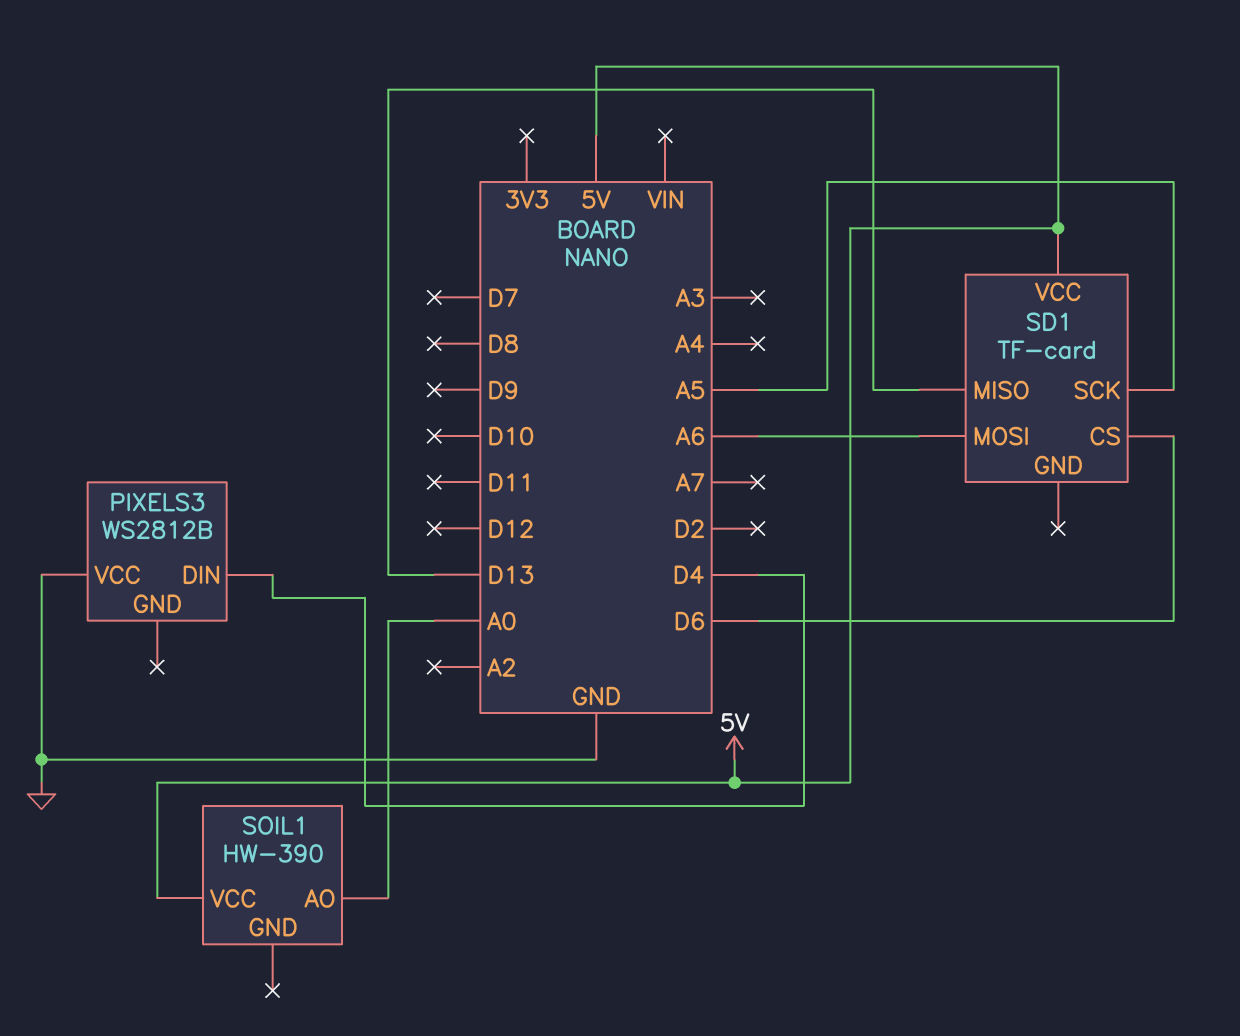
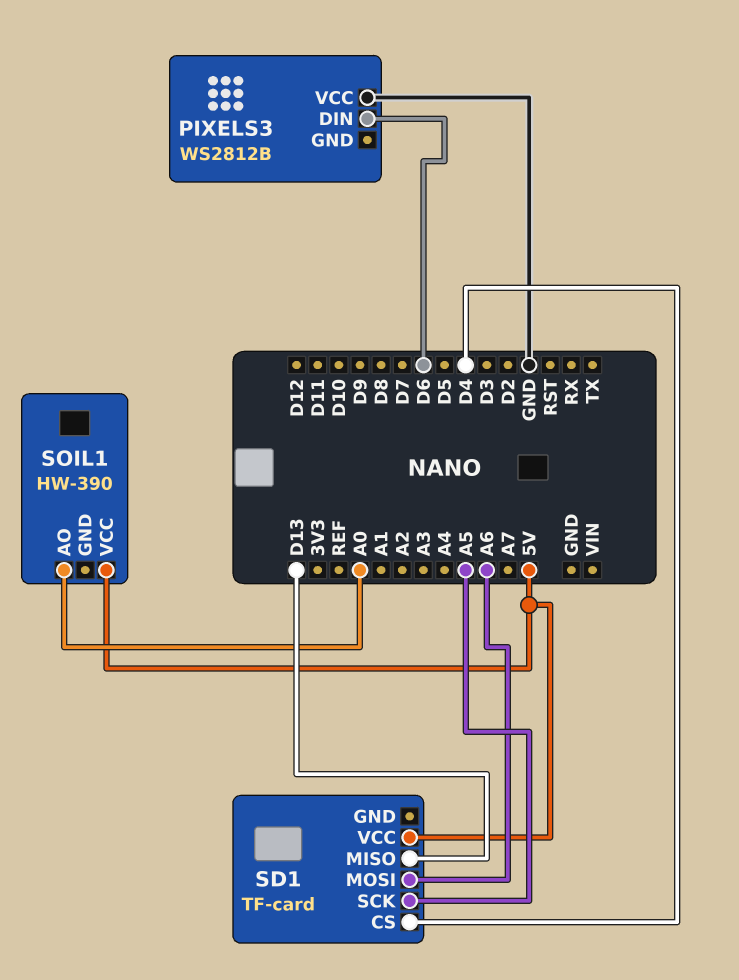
PIXELS3 pin DIN: D4 -> D6
SD1 pin CS: D6 -> D4

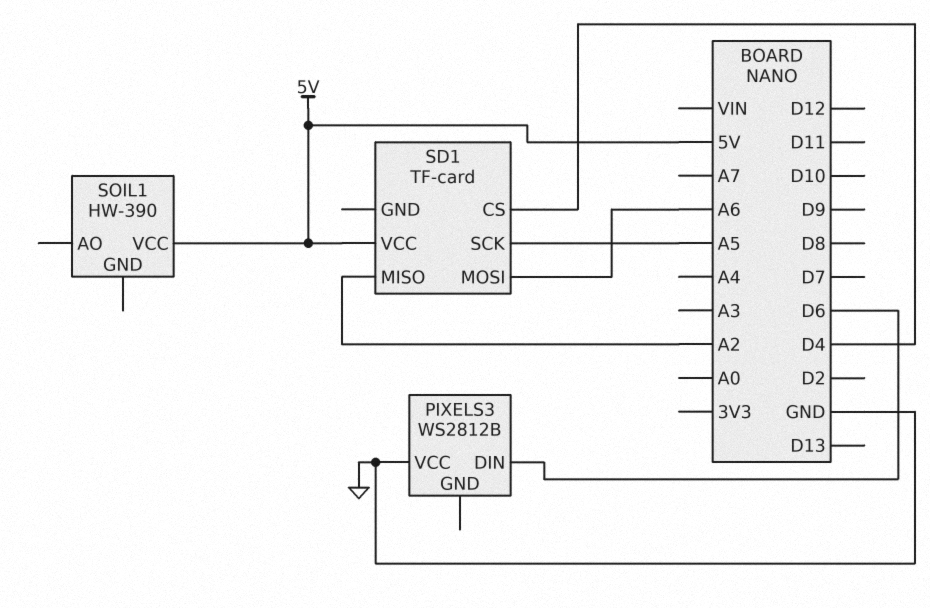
SD1 pin MISO: D13 -> A2
SOIL1 pin AO: A0 -> none

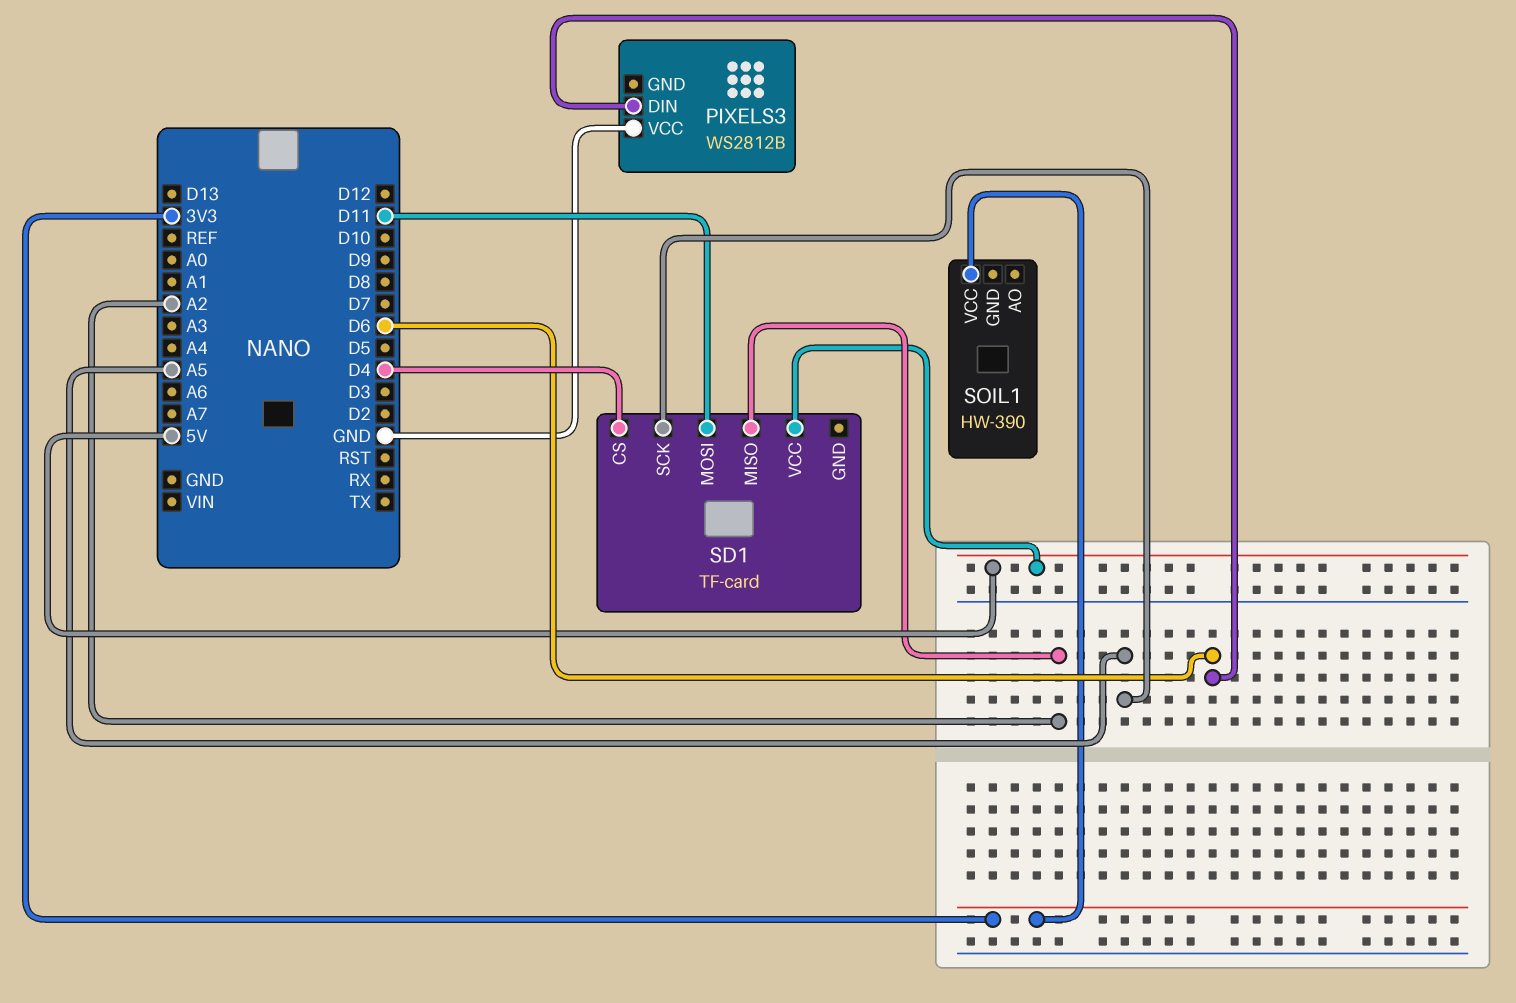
SD1 pin MOSI: A6 -> D11
SOIL1 pin VCC: 5V -> 3V3

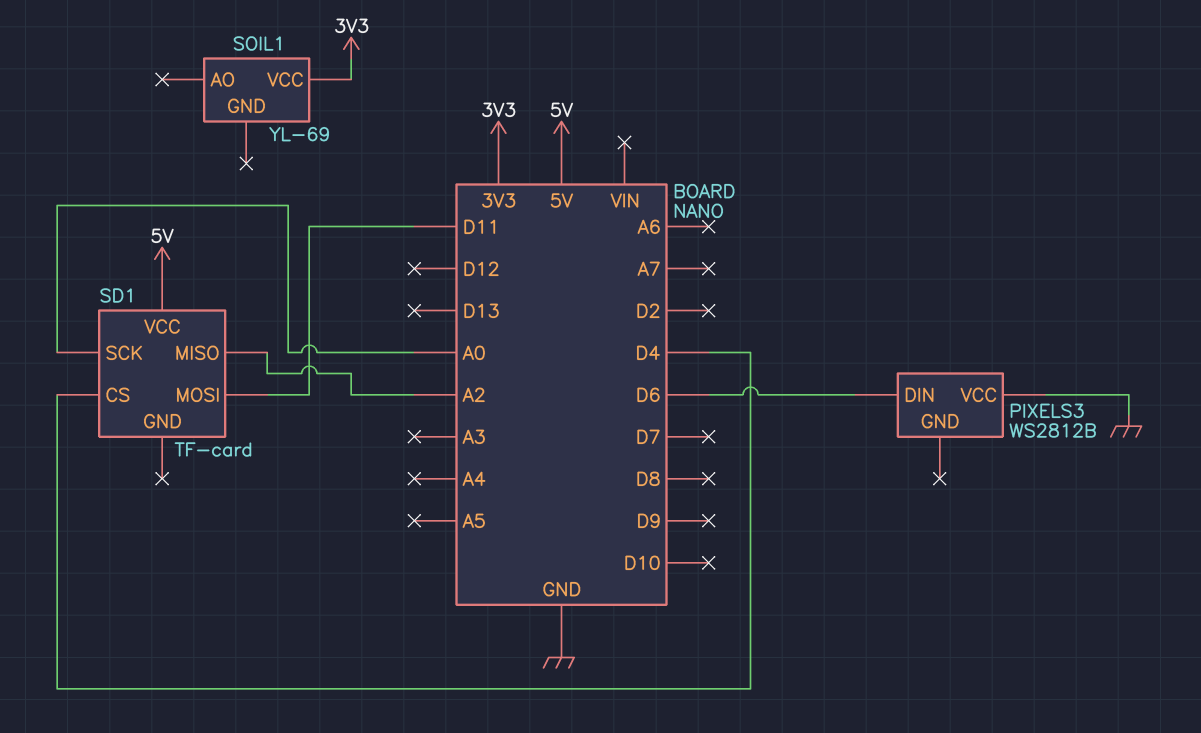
SD1 pin SCK: A5 -> A0
SOIL1: HW-390 -> YL-69

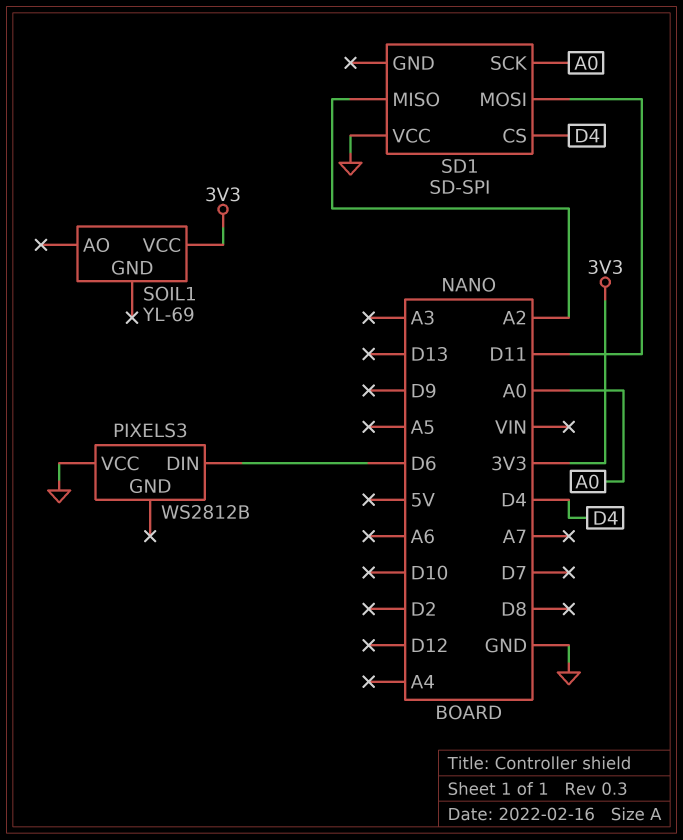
SD1: TF-card -> SD-SPI
SD1 pin VCC: 5V -> GND

